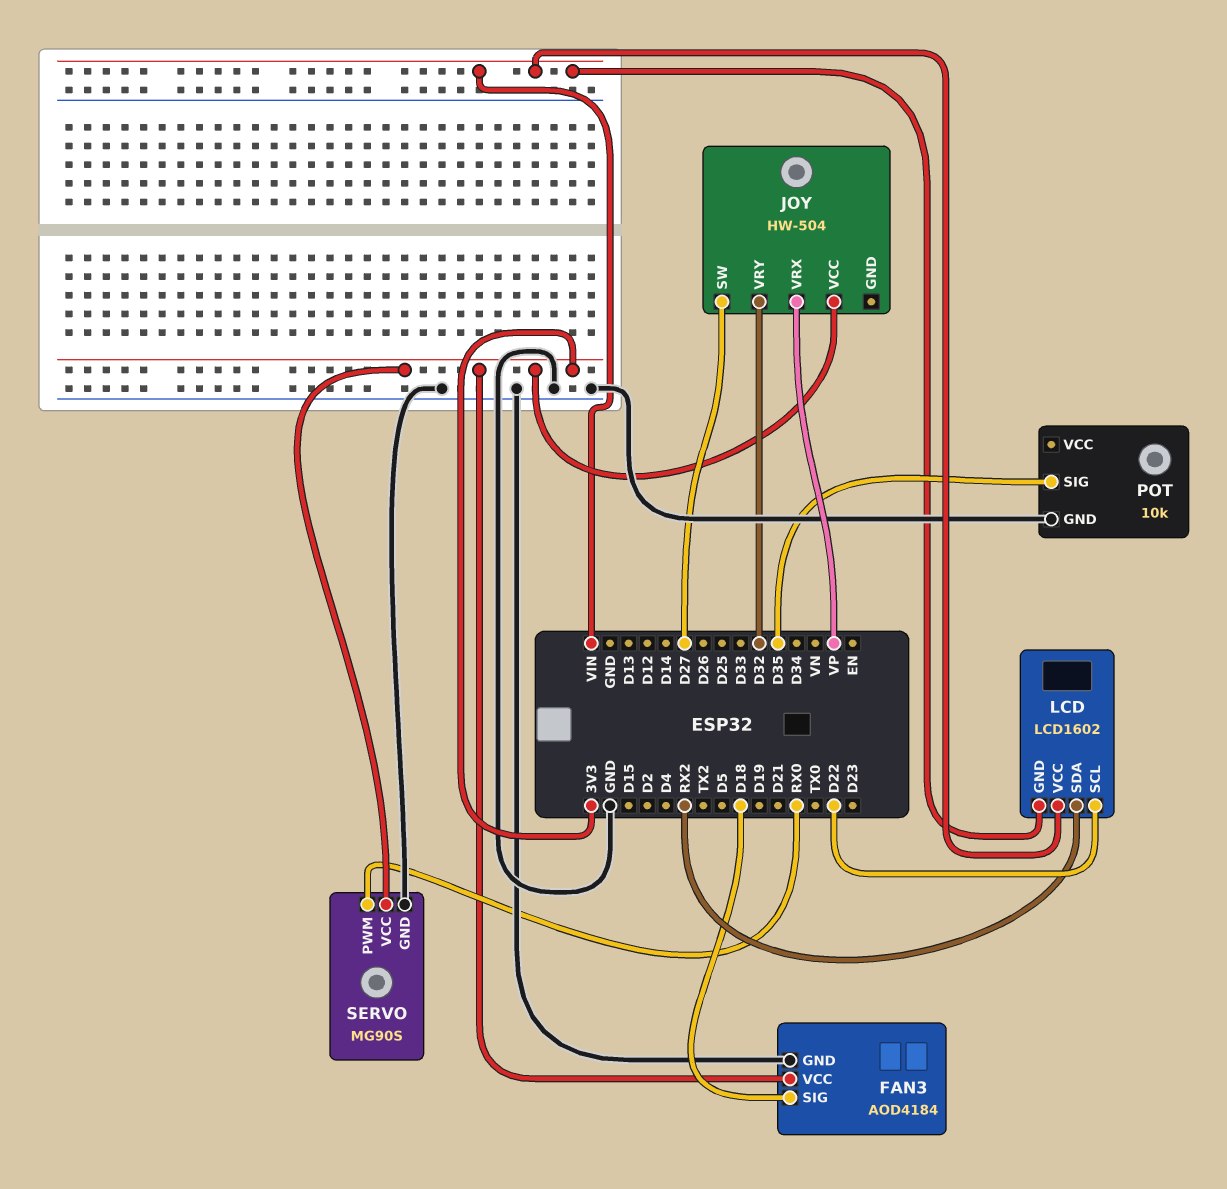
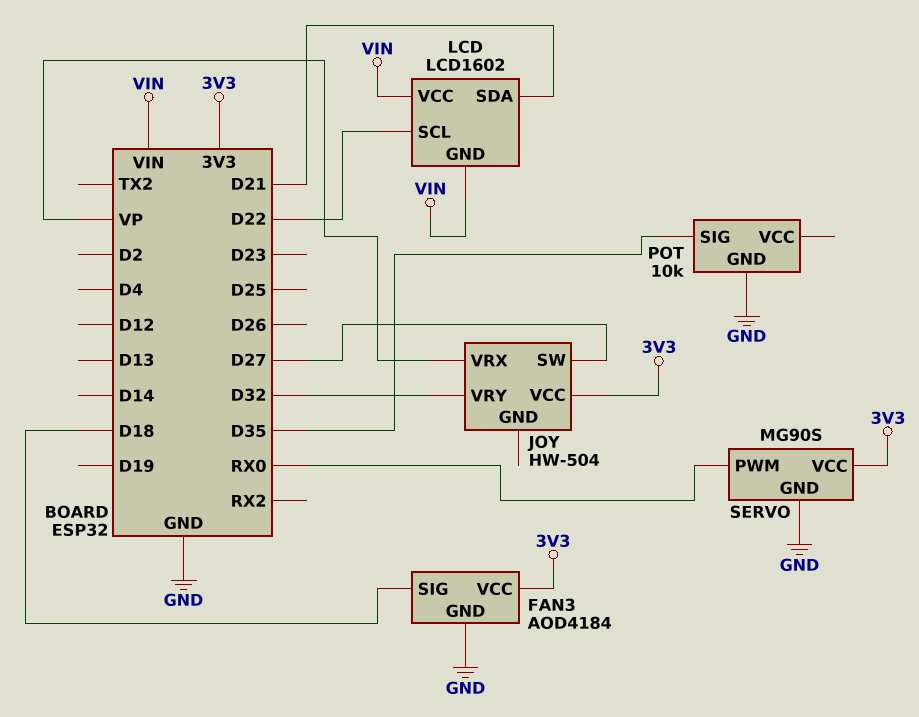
LCD pin SDA: RX2 -> D21

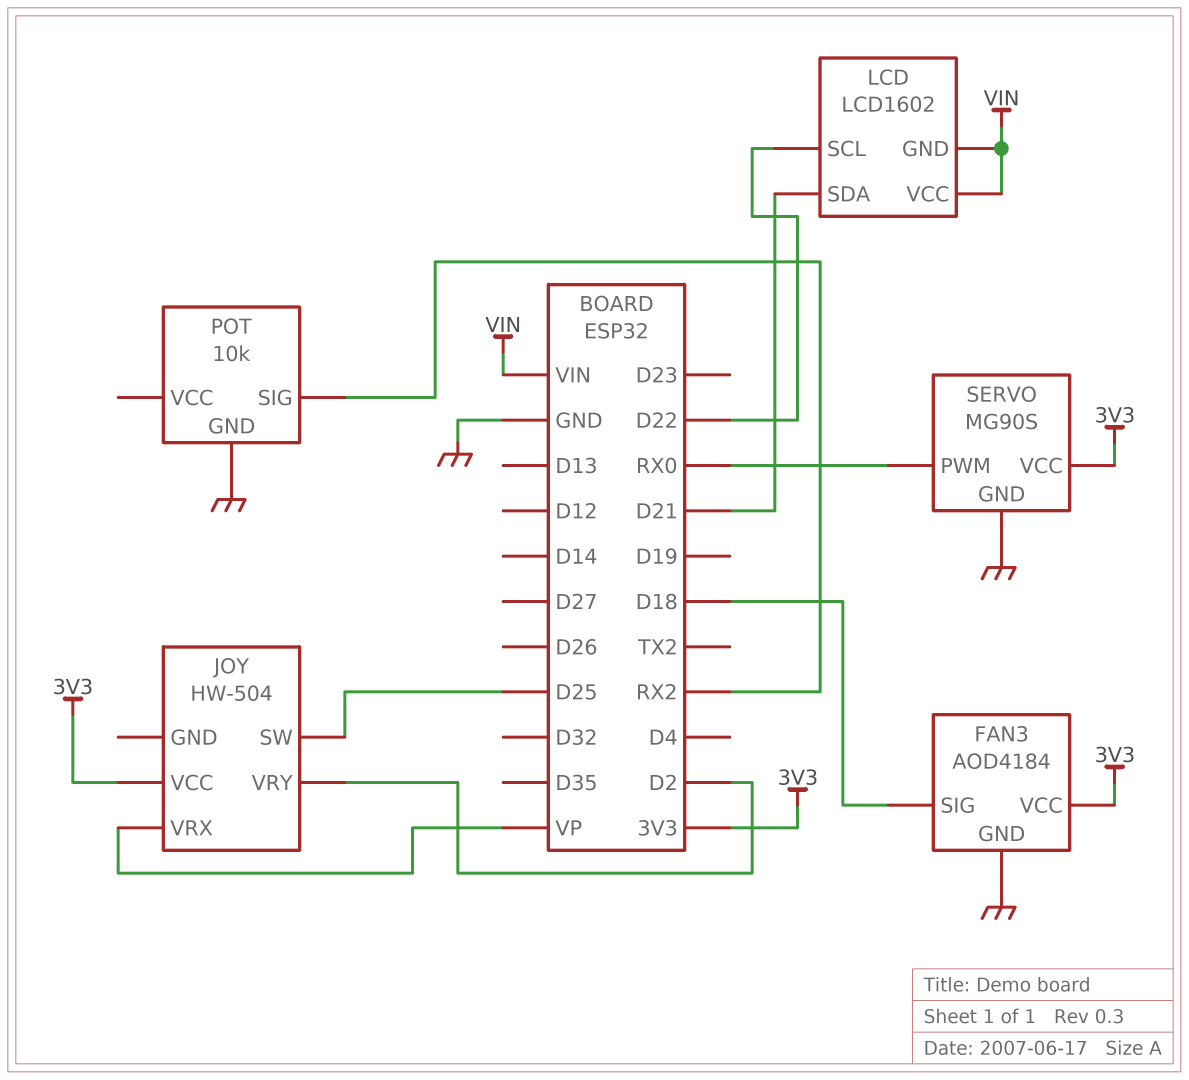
JOY pin SW: D27 -> D25
JOY pin VRY: D32 -> D2
POT pin SIG: D35 -> RX2

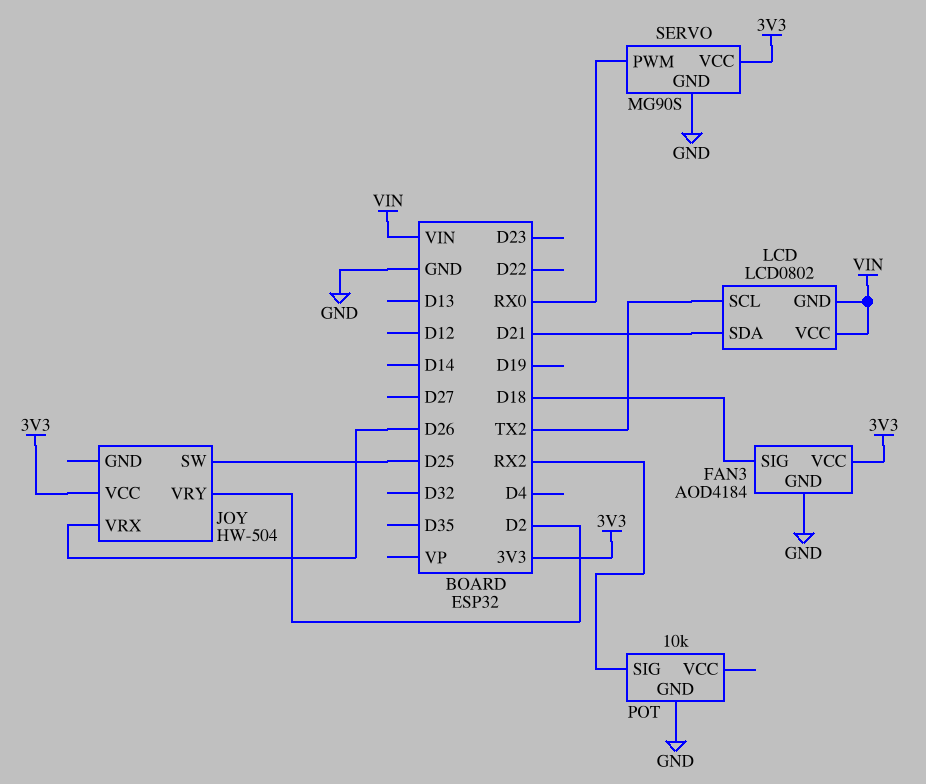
JOY pin VRX: VP -> D26
LCD: LCD1602 -> LCD0802
LCD pin SCL: D22 -> TX2

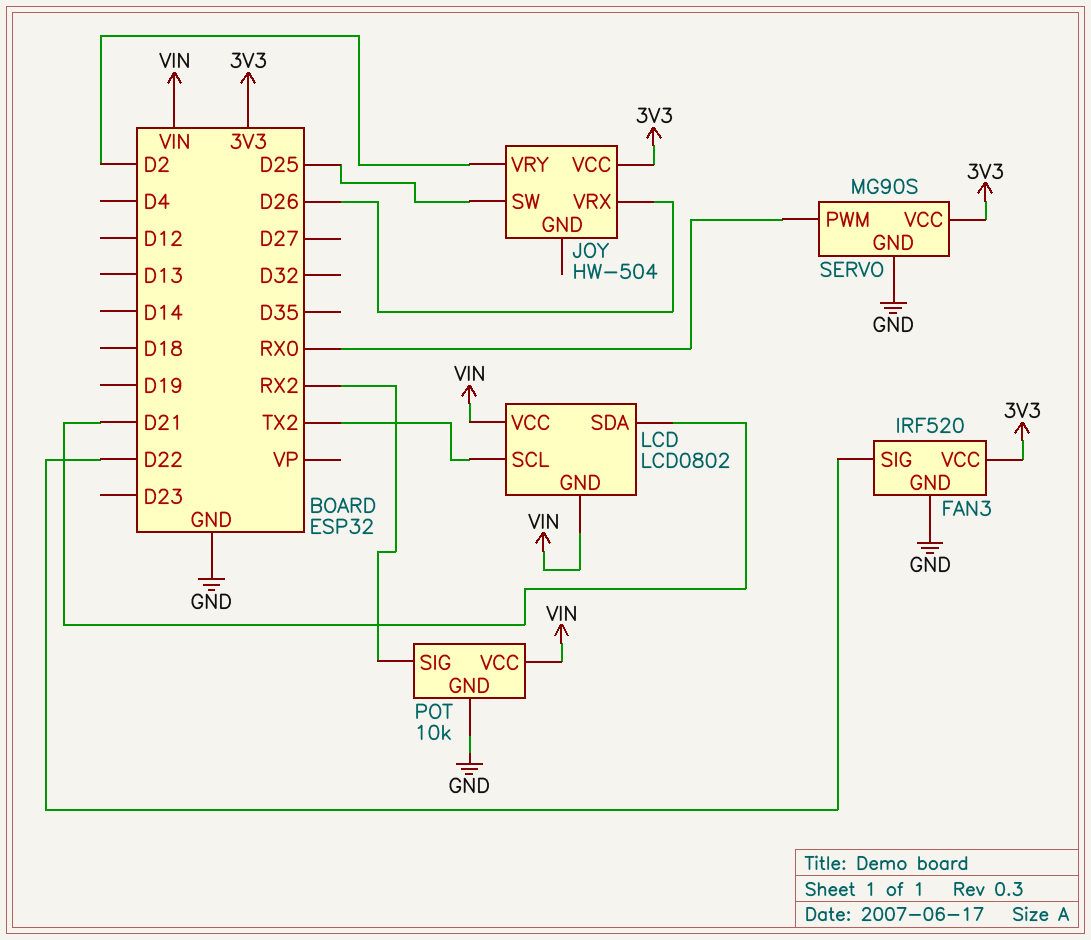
FAN3: AOD4184 -> IRF520
FAN3 pin SIG: D18 -> D22
POT pin VCC: none -> VIN

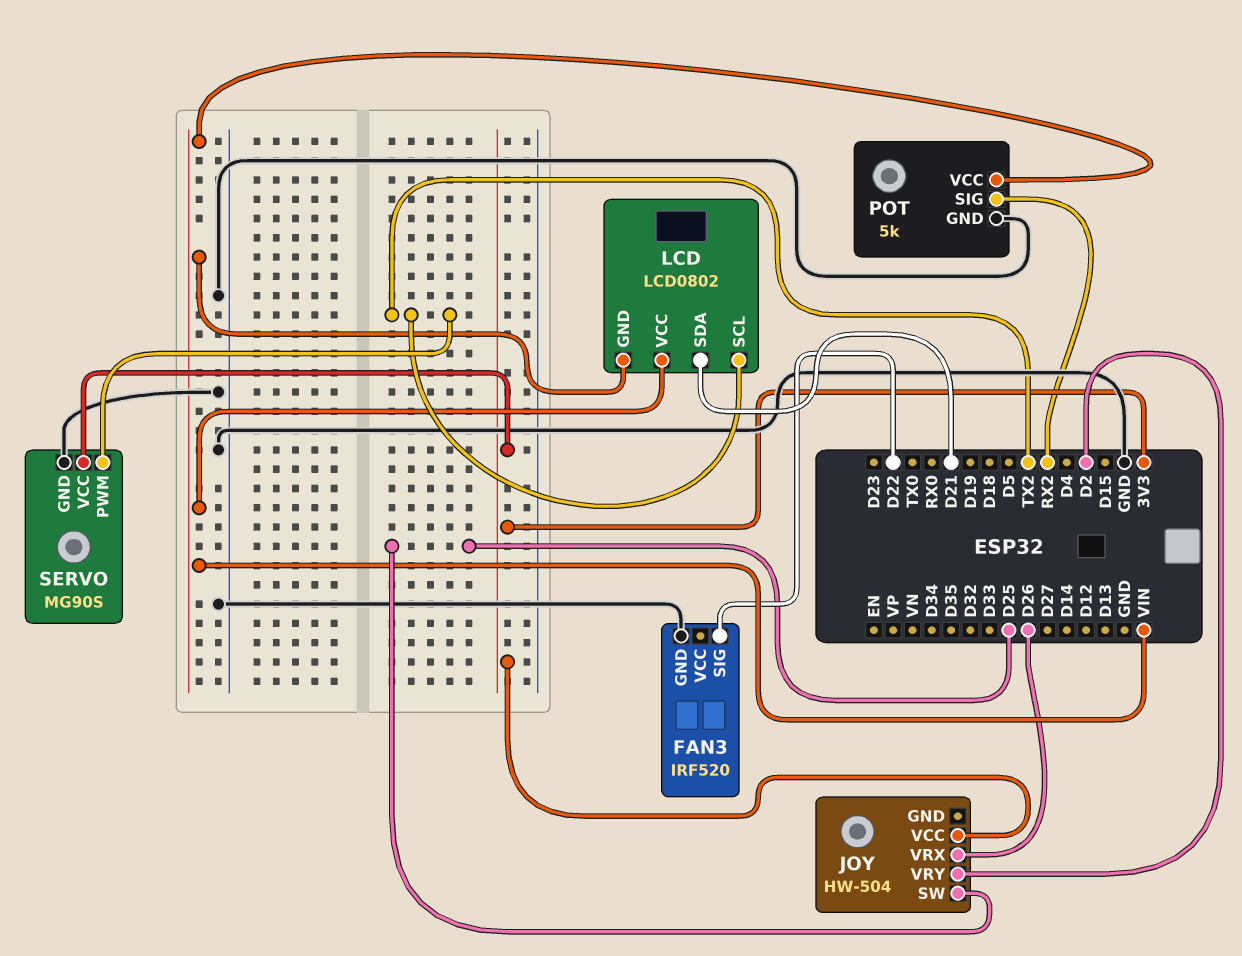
FAN3 pin VCC: 3V3 -> none
POT: 10k -> 5k
SERVO pin PWM: RX0 -> TX2

